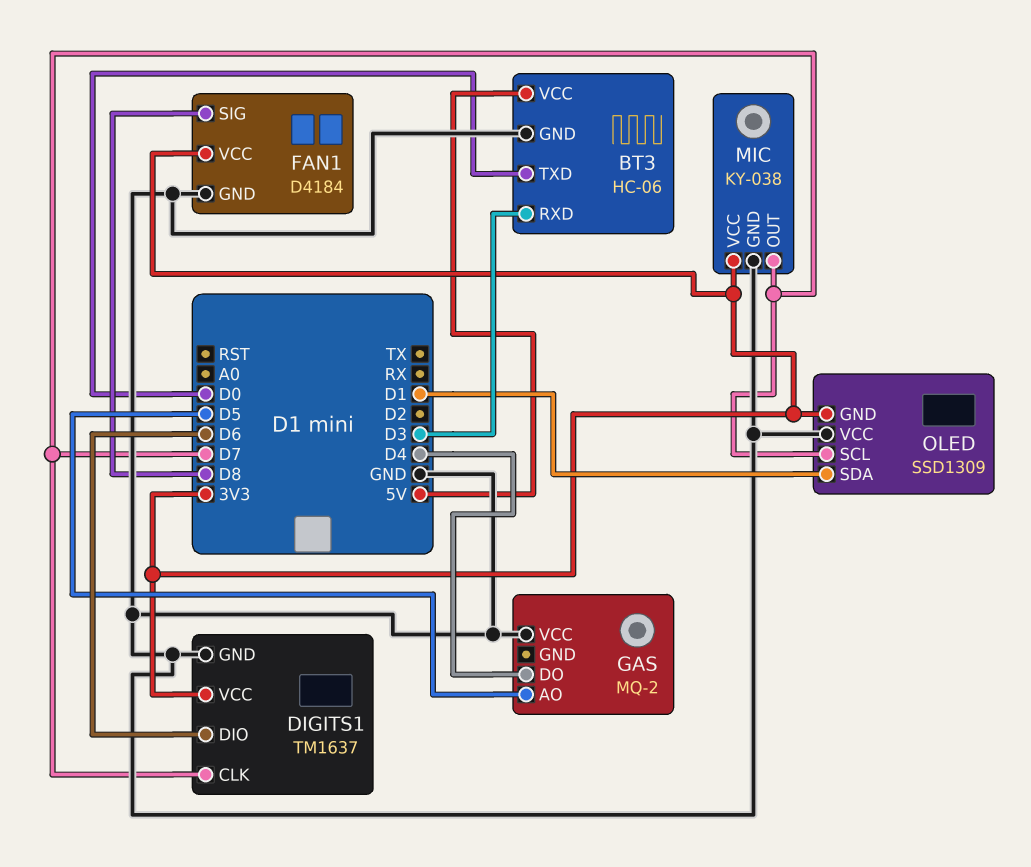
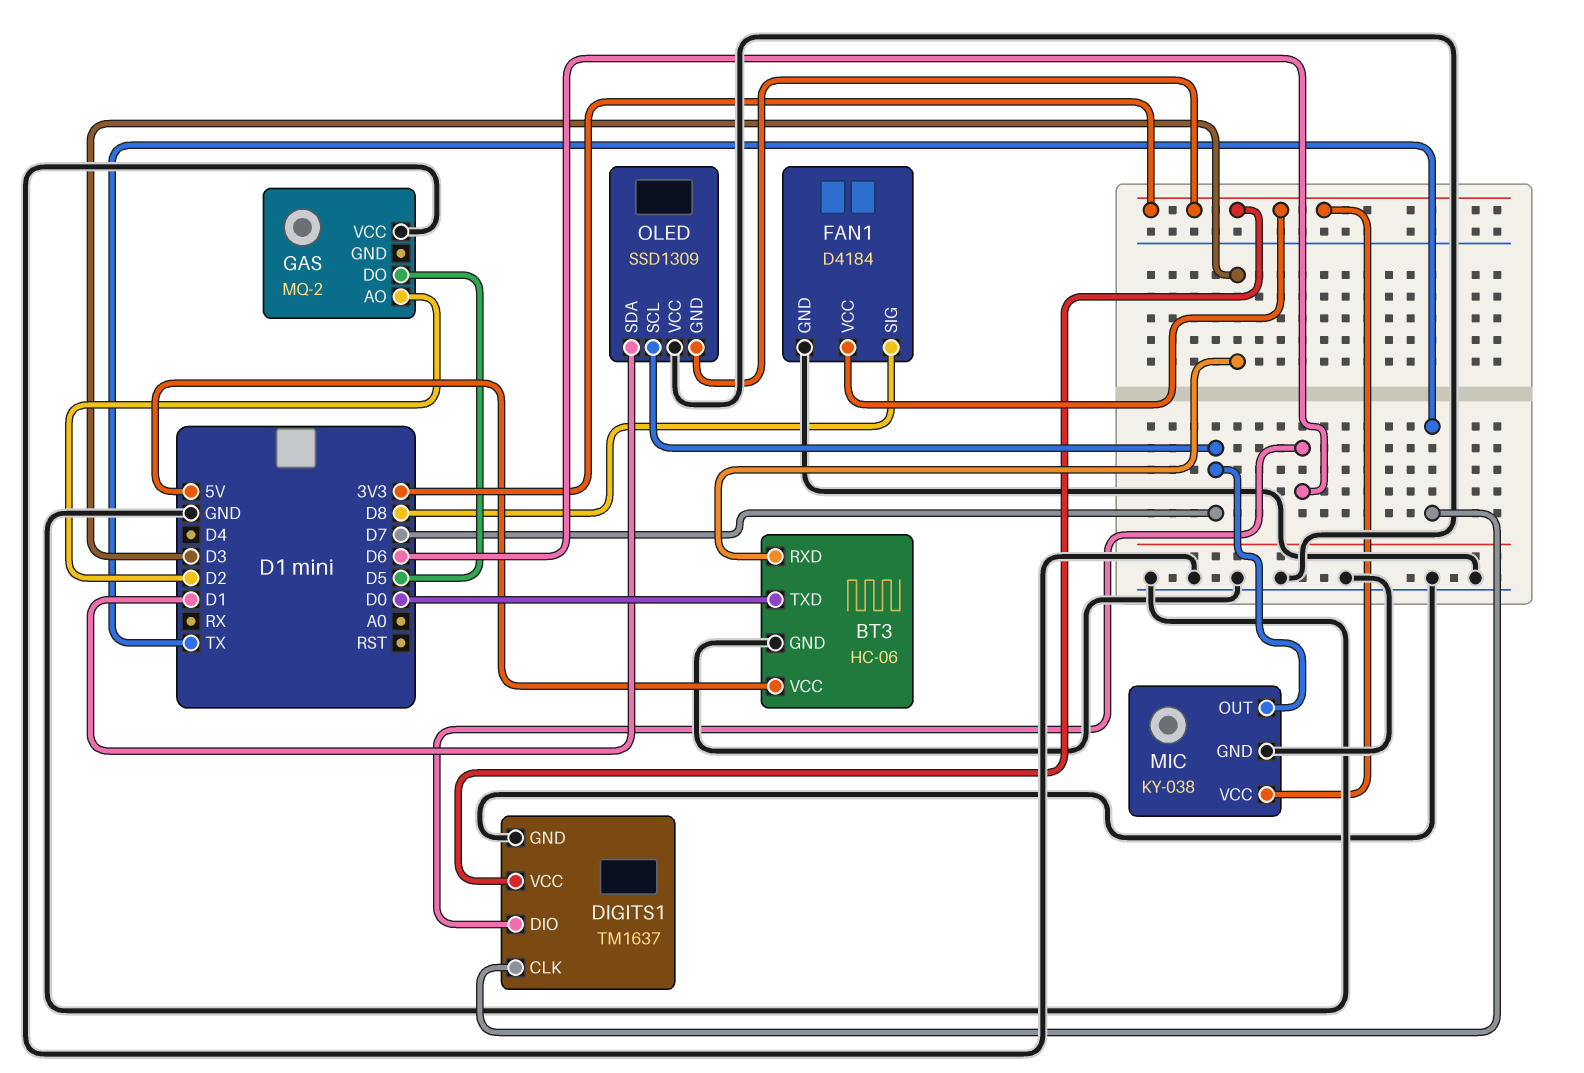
DIGITS1 pin CLK: D7 -> TX
GAS pin AO: D5 -> D2
GAS pin DO: D4 -> D5

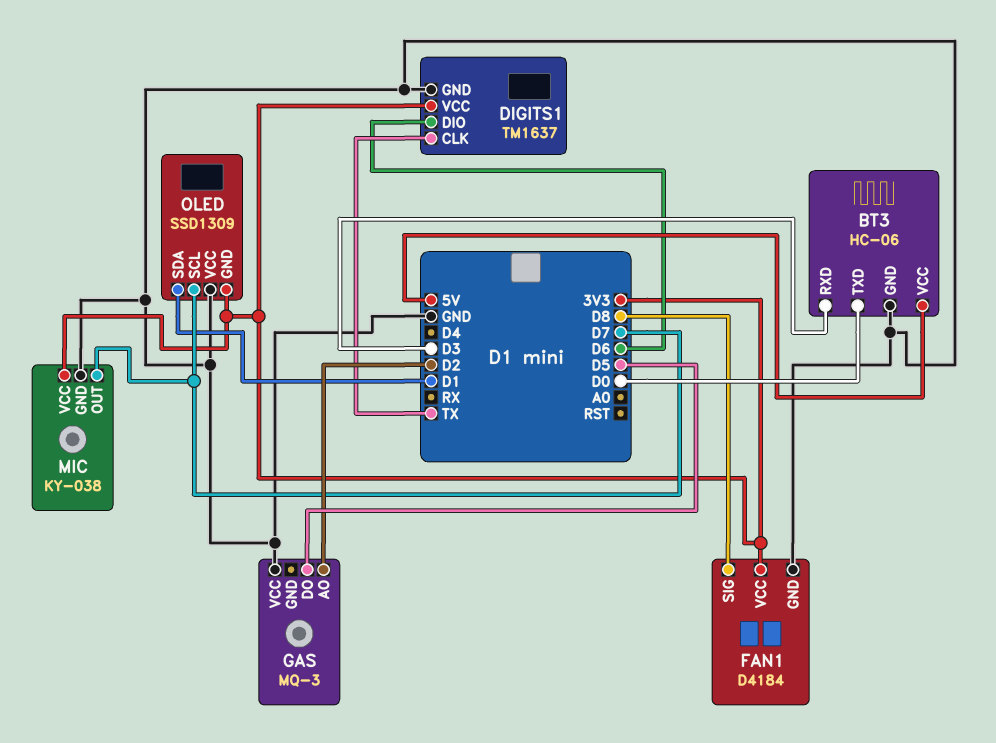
GAS: MQ-2 -> MQ-3

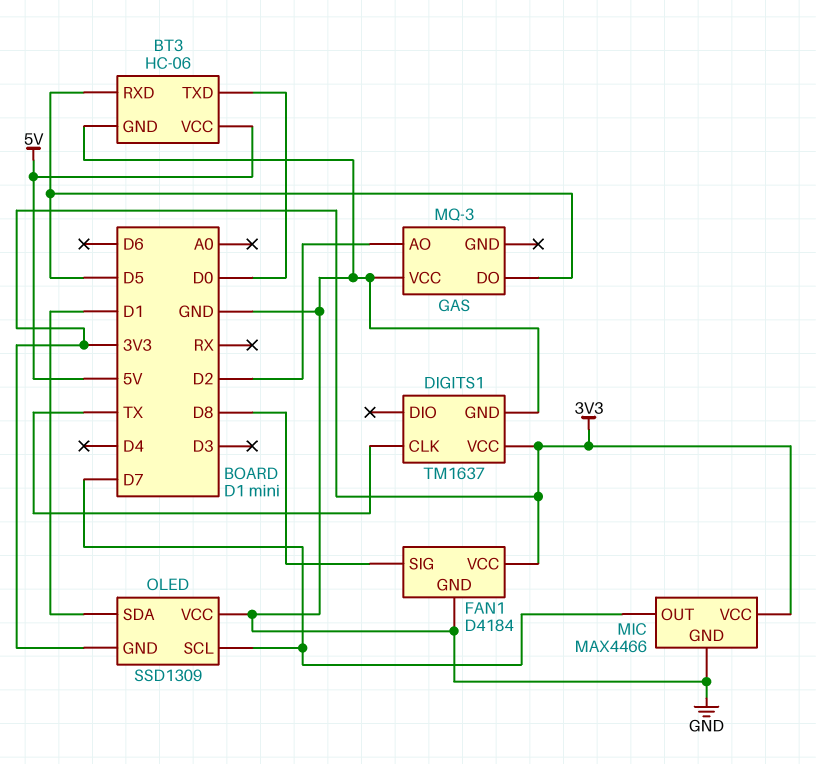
BT3 pin RXD: D3 -> D5
DIGITS1 pin DIO: D6 -> none
MIC: KY-038 -> MAX4466

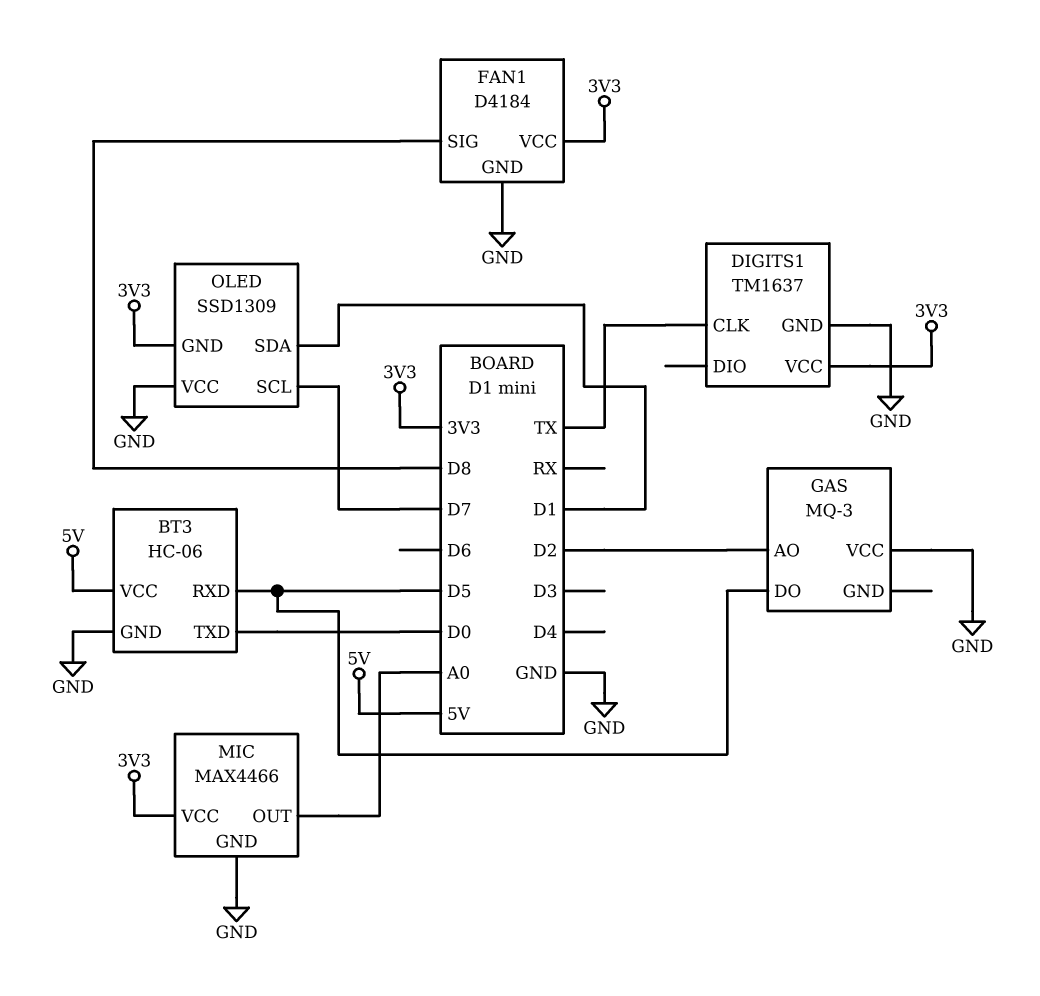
MIC pin OUT: D7 -> A0

